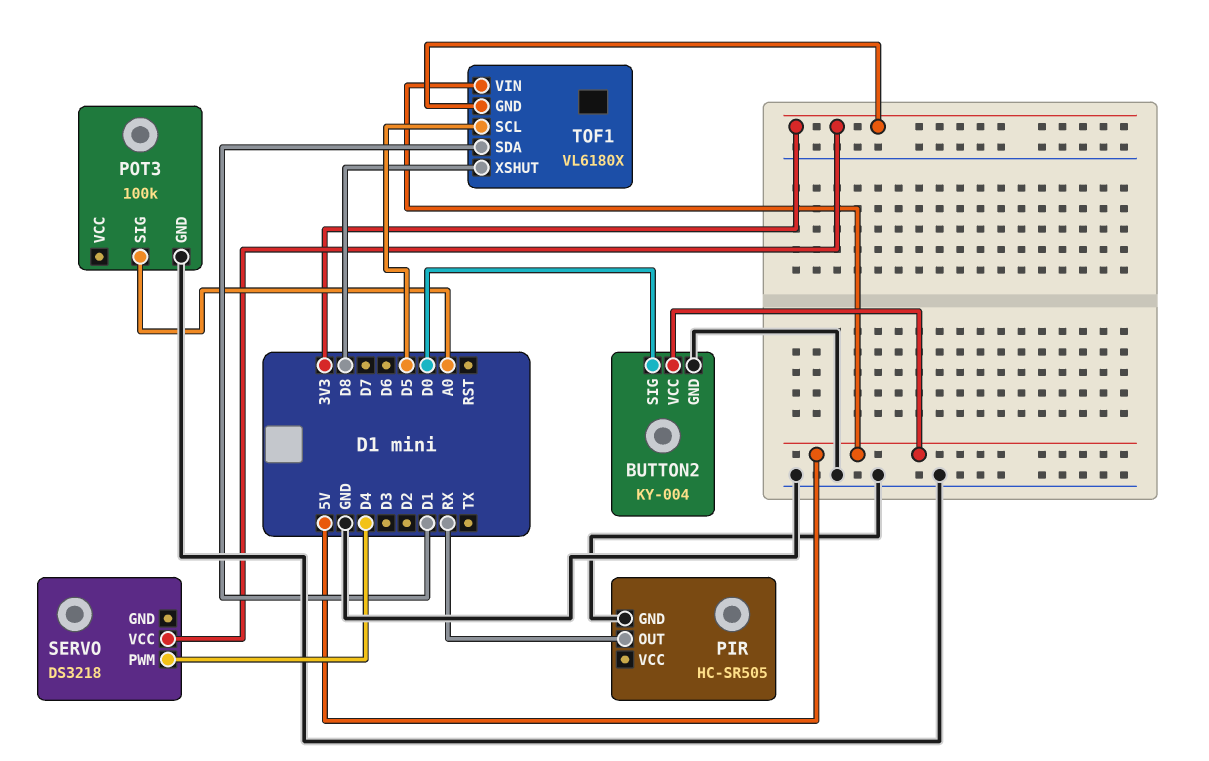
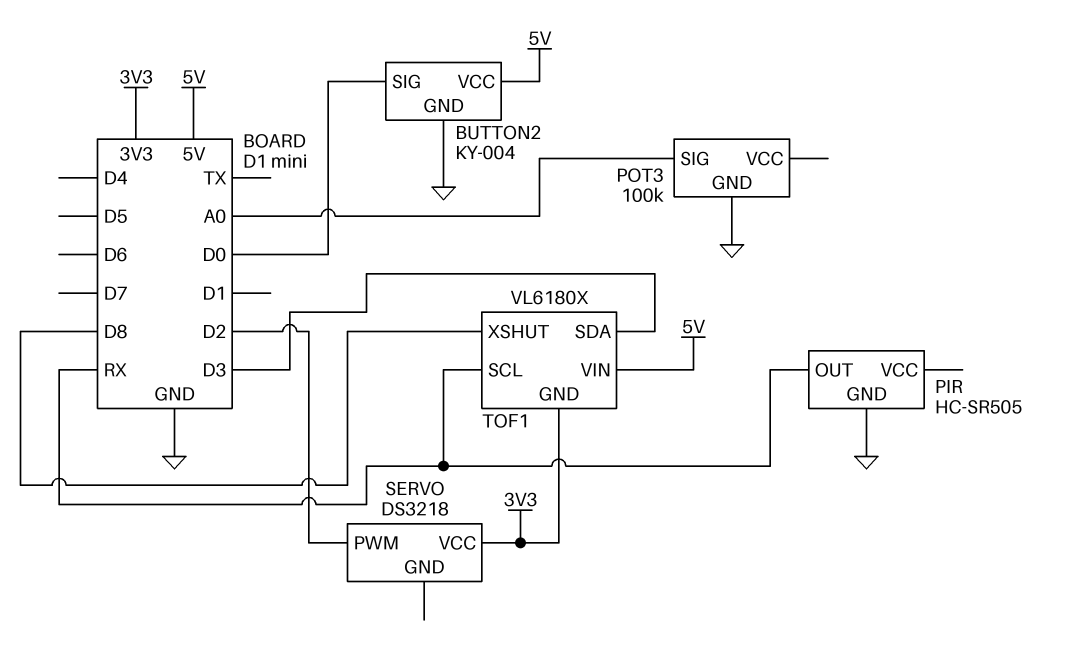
SERVO pin PWM: D4 -> D2
TOF1 pin SCL: D5 -> RX
TOF1 pin SDA: D1 -> D3

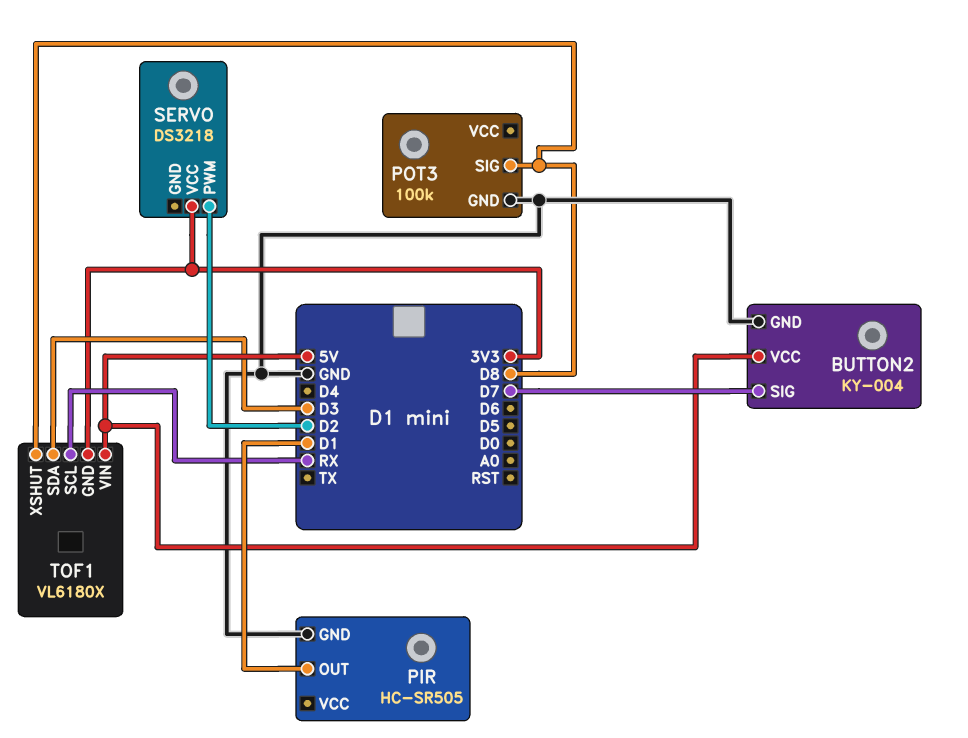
BUTTON2 pin SIG: D0 -> D7
PIR pin OUT: RX -> D1
POT3 pin SIG: A0 -> D8

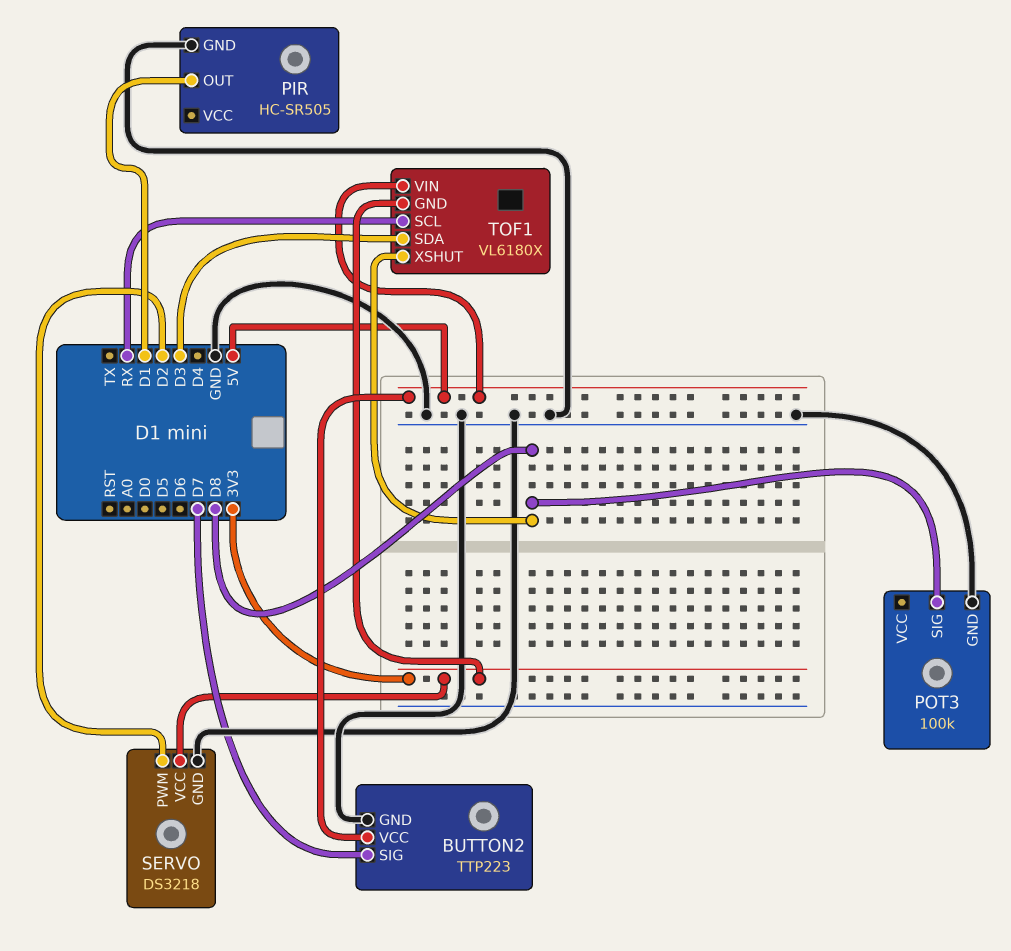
BUTTON2: KY-004 -> TTP223
SERVO pin GND: none -> GND

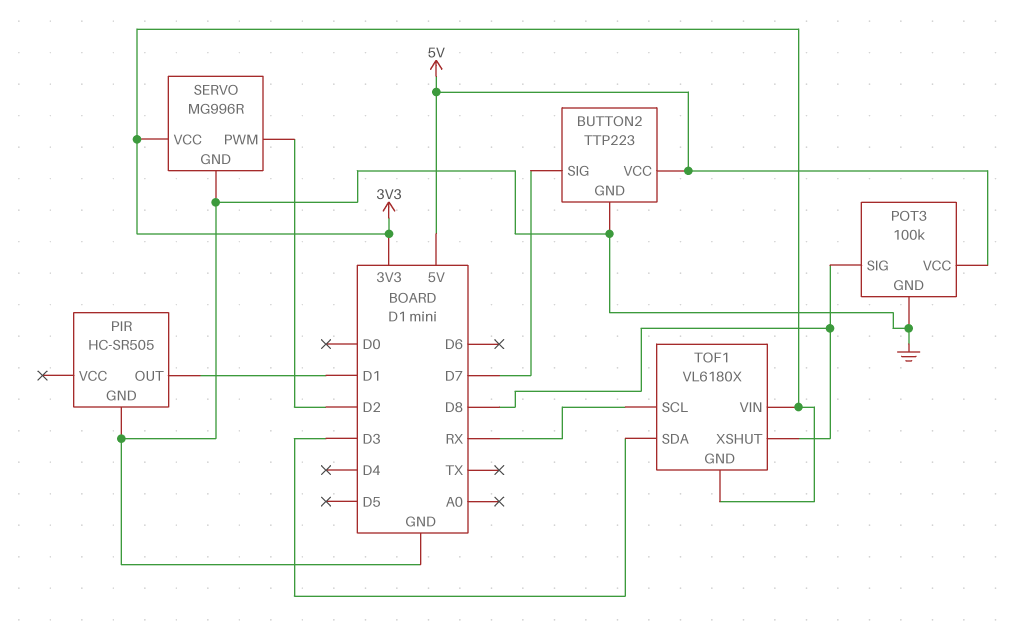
POT3 pin VCC: none -> 5V
SERVO: DS3218 -> MG996R
TOF1 pin VIN: 5V -> 3V3

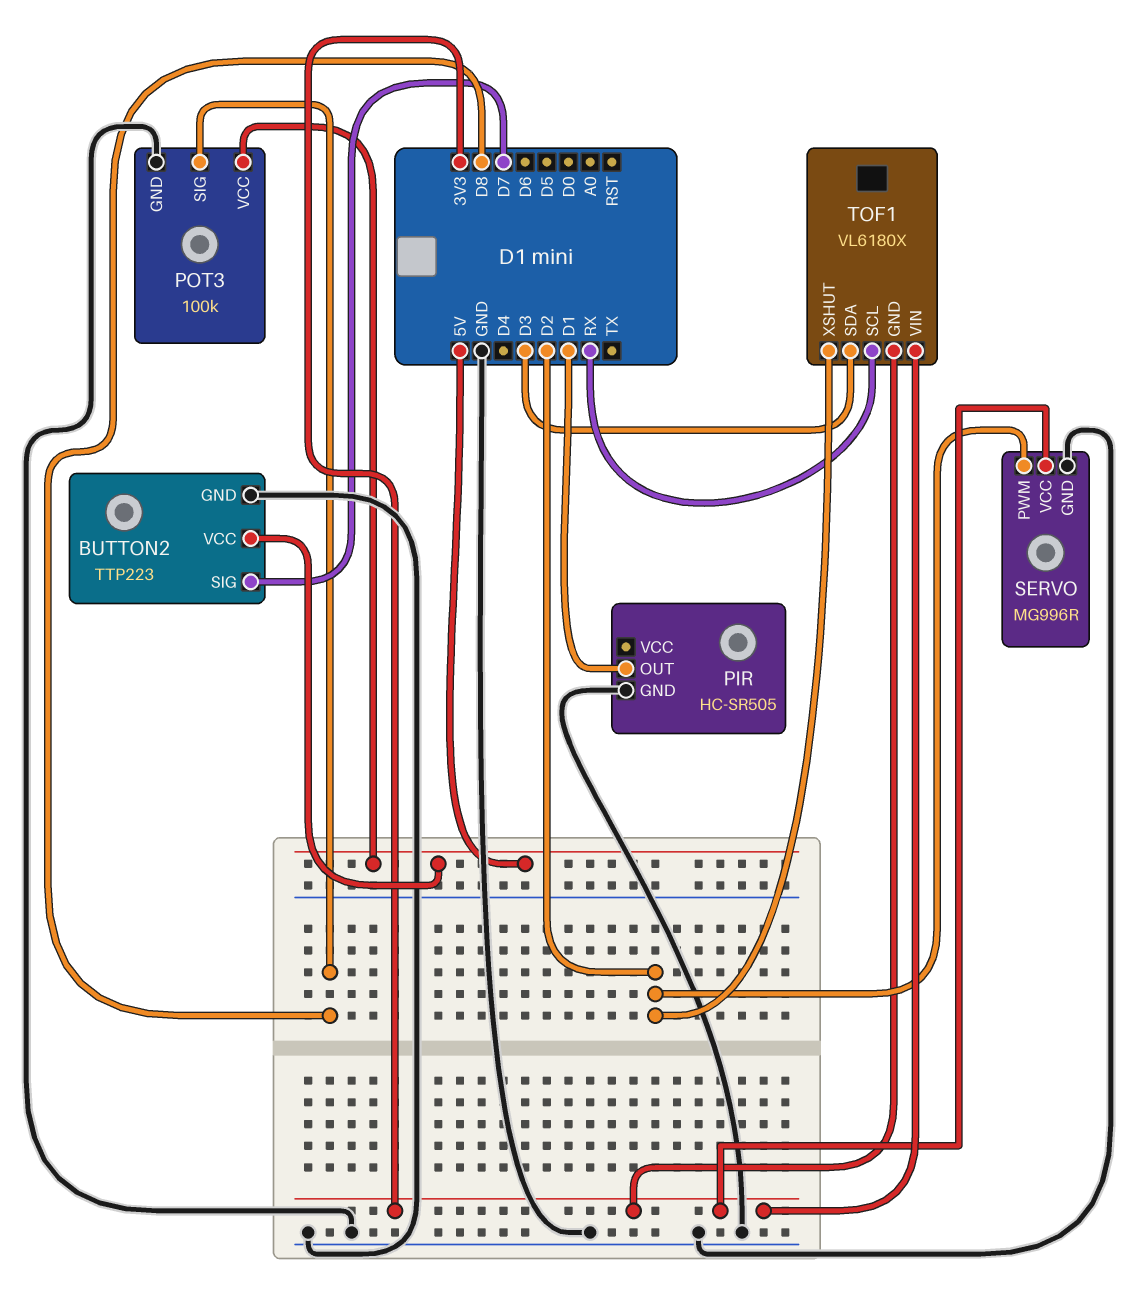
TOF1 pin XSHUT: D8 -> D2

